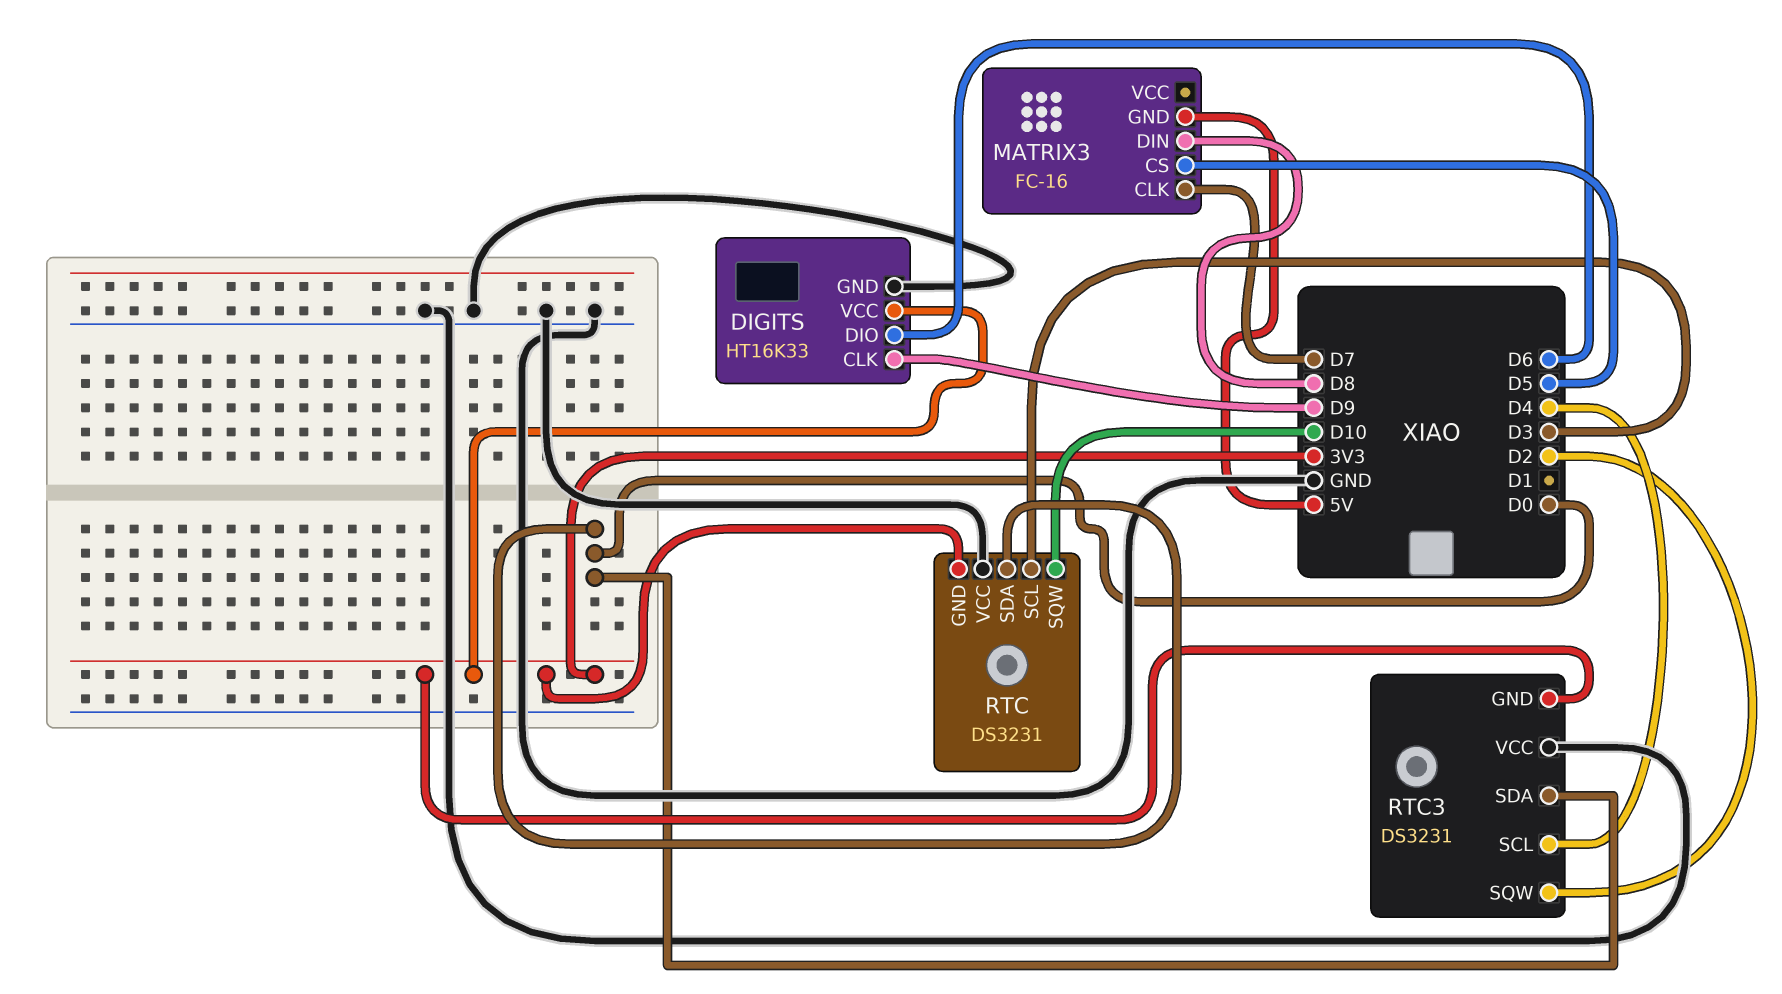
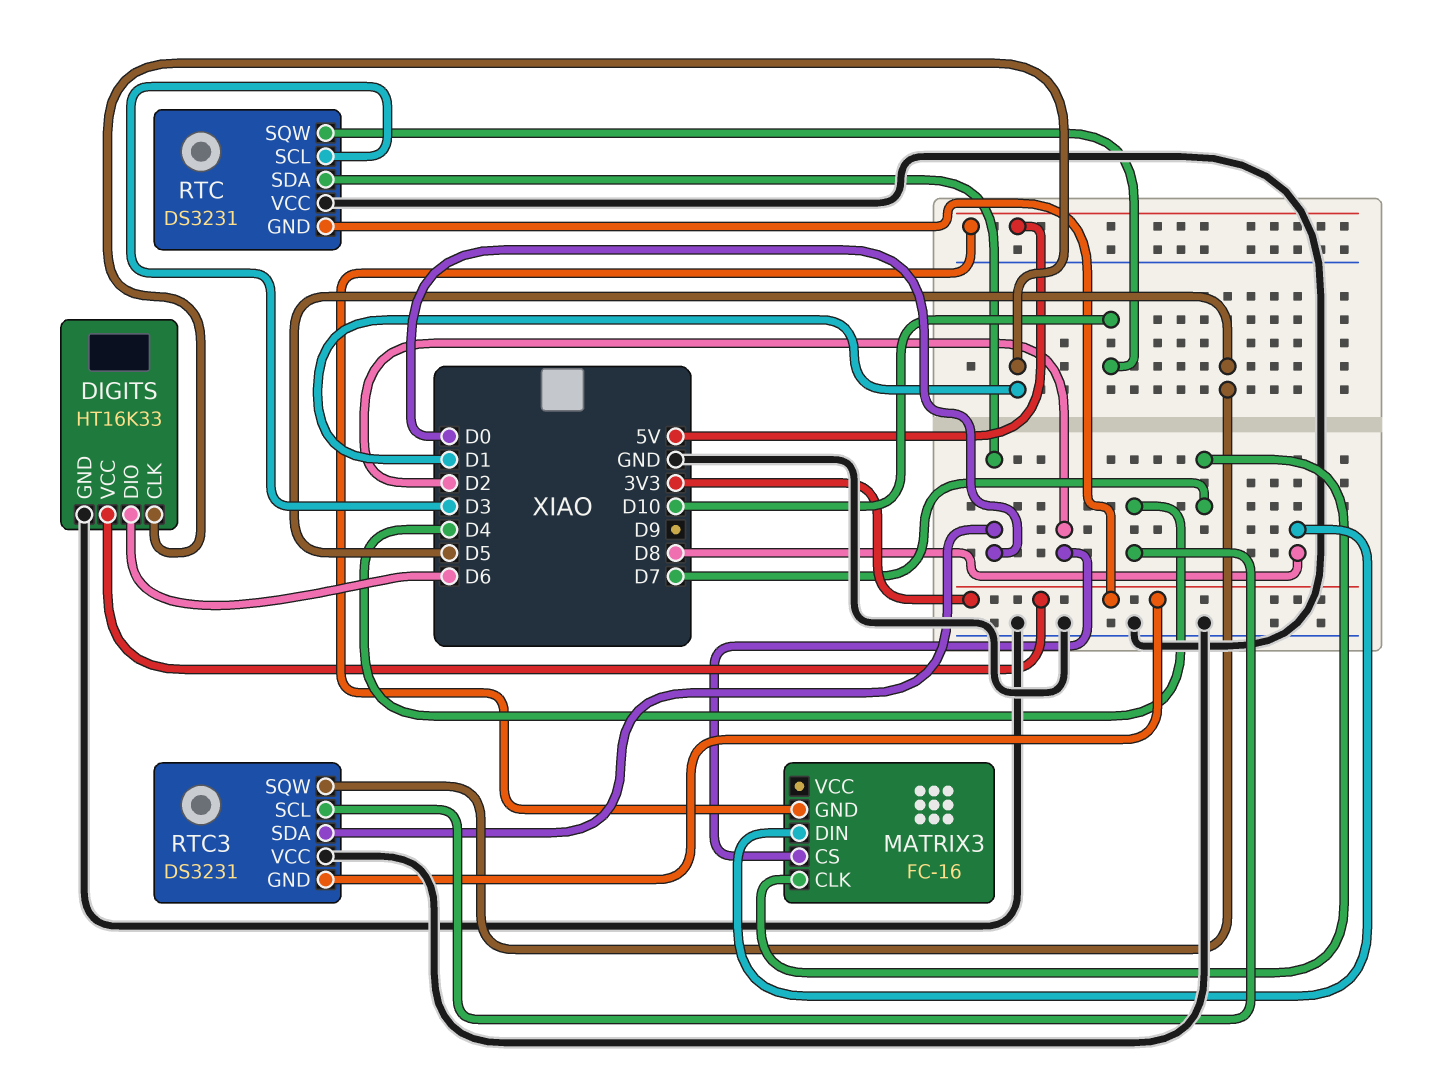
DIGITS pin CLK: D9 -> D1
MATRIX3 pin CS: D5 -> D2
RTC3 pin SQW: D2 -> D5

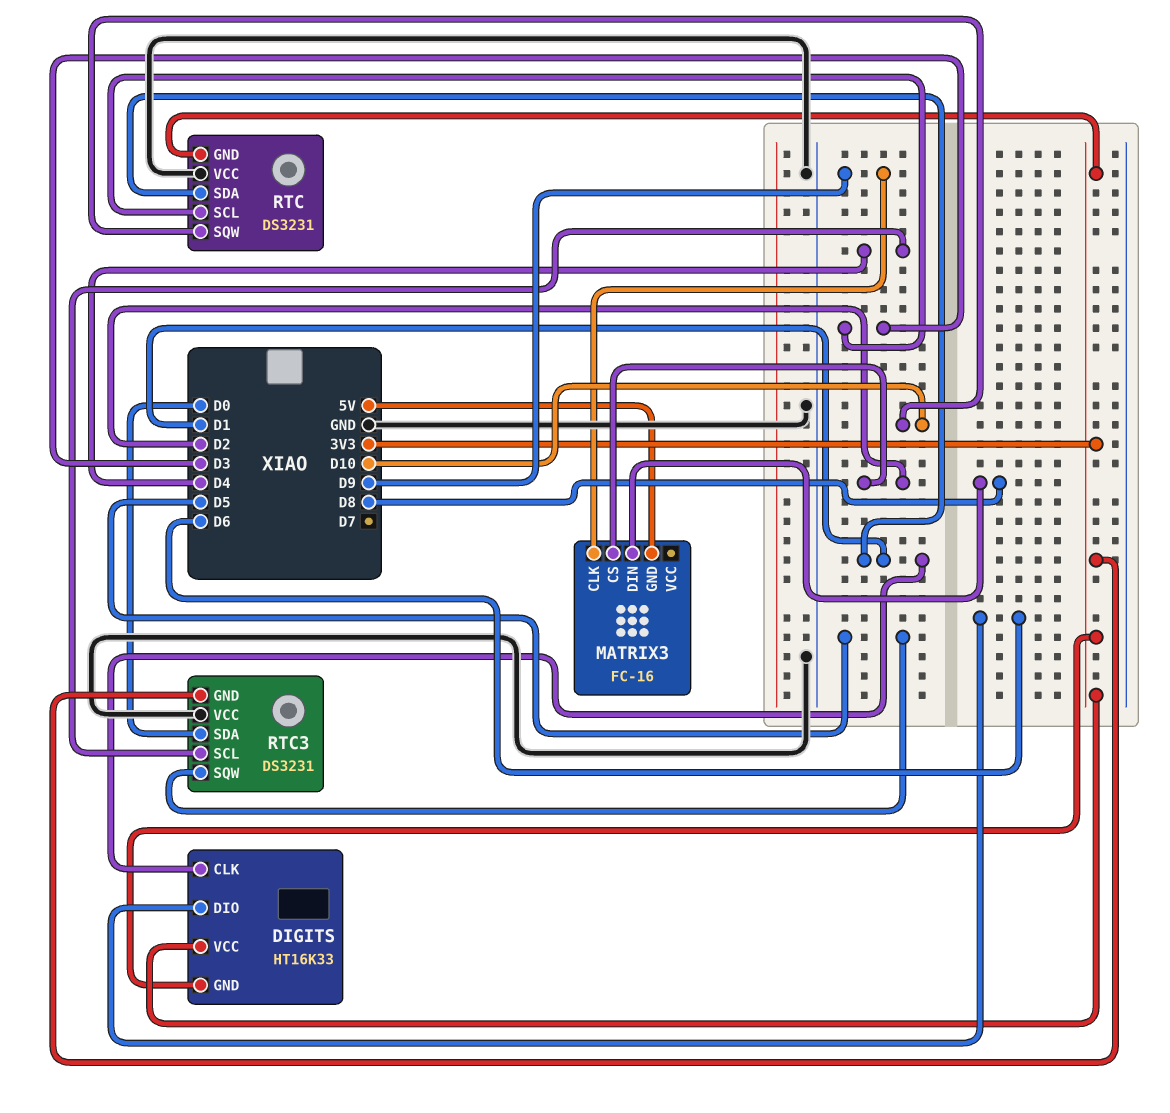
DIGITS pin GND: GND -> 3V3
MATRIX3 pin CLK: D7 -> D9
RTC pin SDA: D0 -> D1

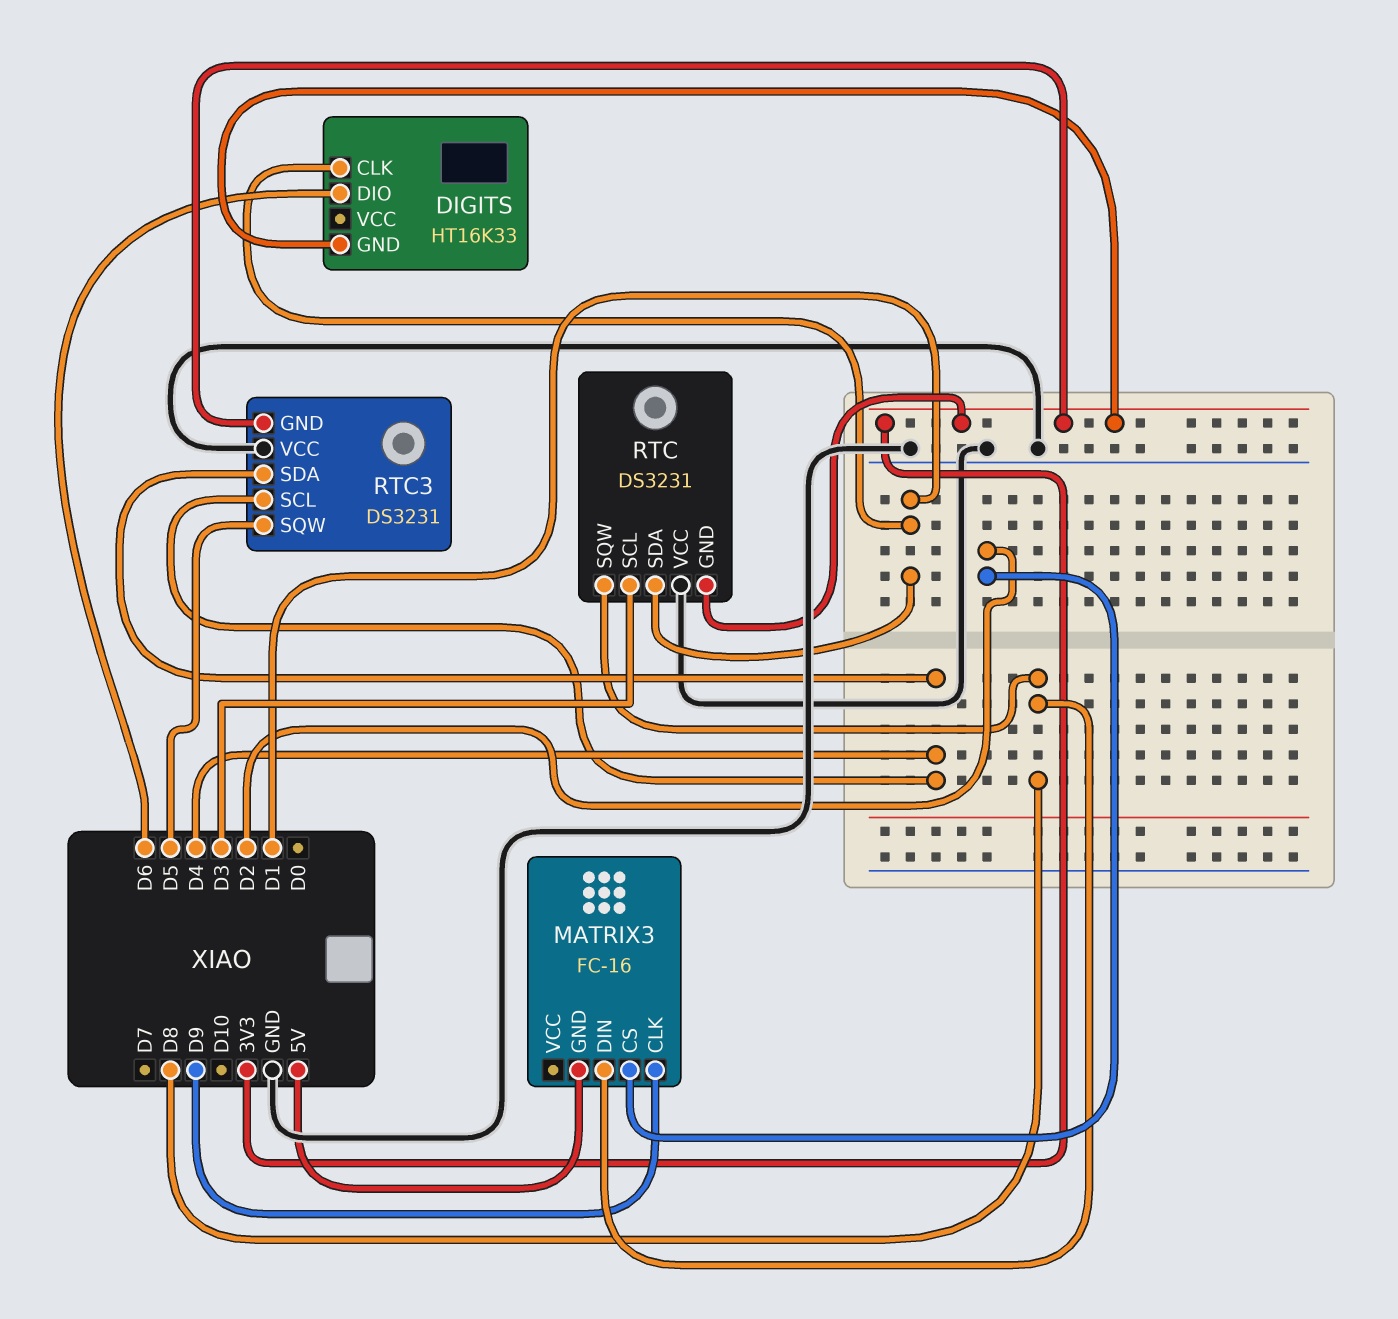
DIGITS pin VCC: 3V3 -> none
RTC pin SQW: D10 -> D8
RTC3 pin SDA: D0 -> D4

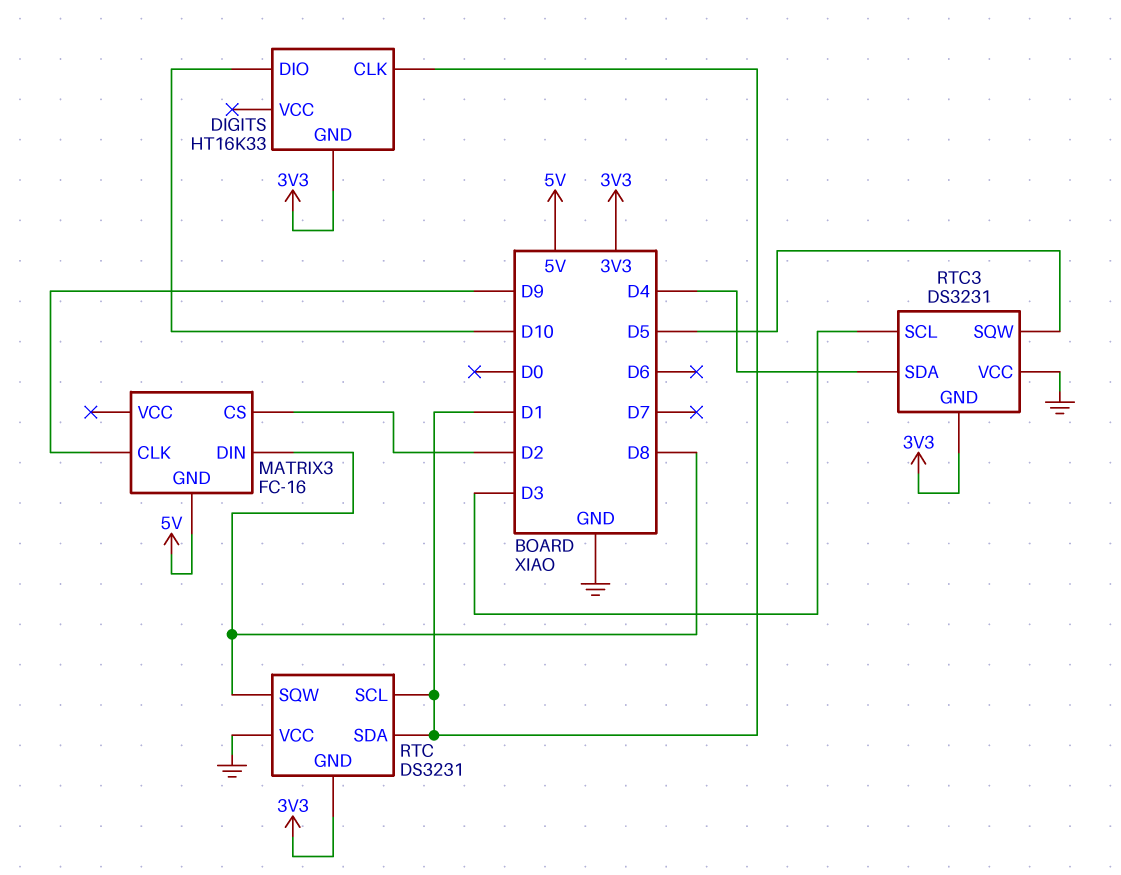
DIGITS pin DIO: D6 -> D10
RTC pin SCL: D3 -> D1
RTC3 pin SCL: D4 -> D3

